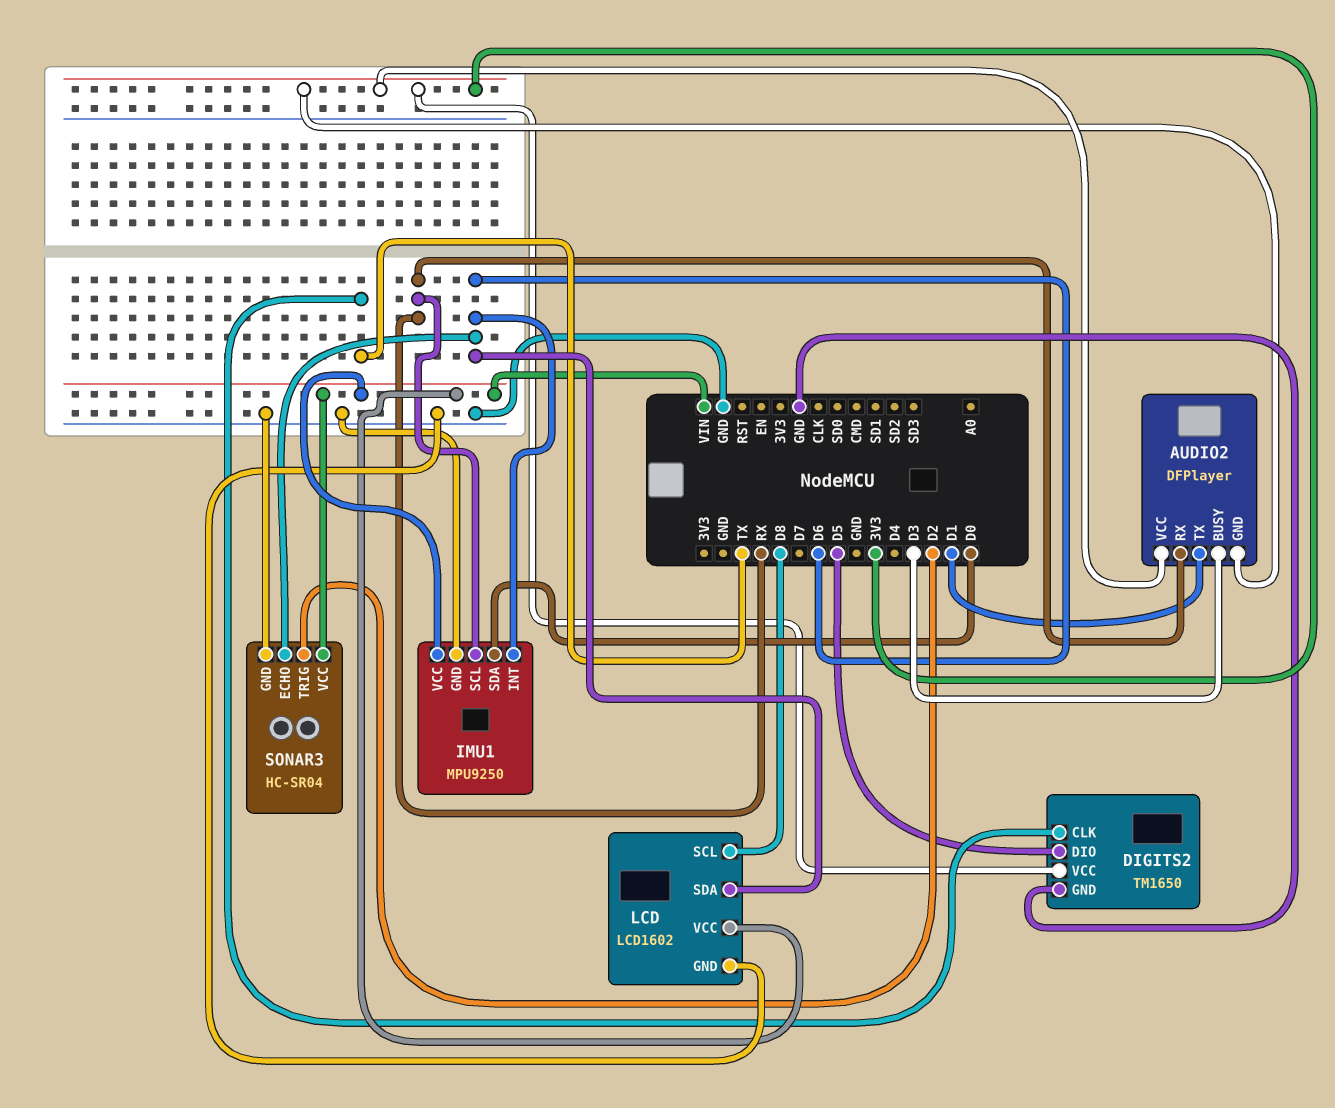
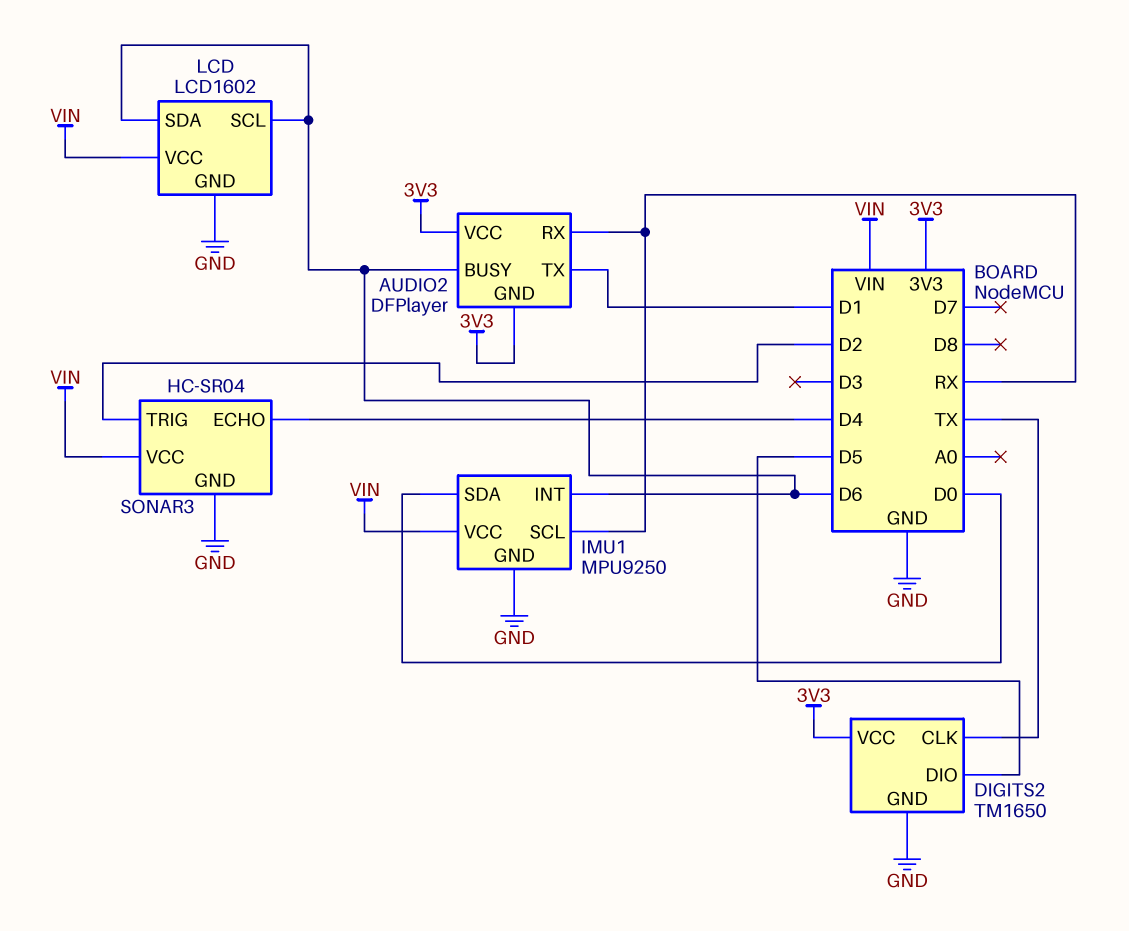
AUDIO2 pin BUSY: D3 -> D6
LCD pin SCL: D8 -> D6
SONAR3 pin ECHO: D6 -> D4

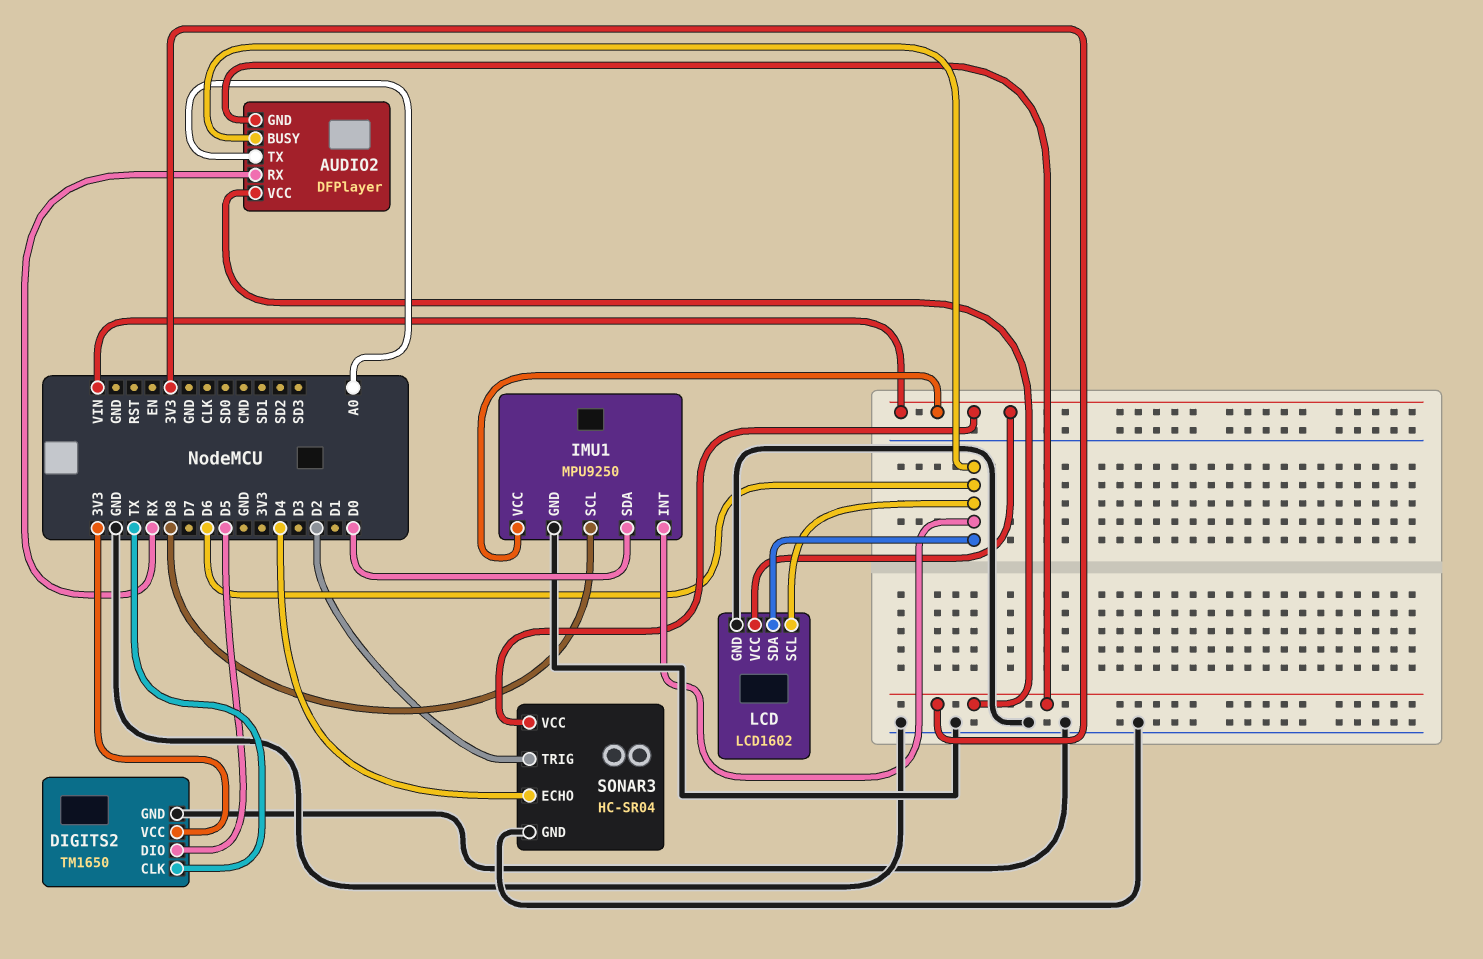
AUDIO2 pin TX: D1 -> A0
IMU1 pin SCL: RX -> D8

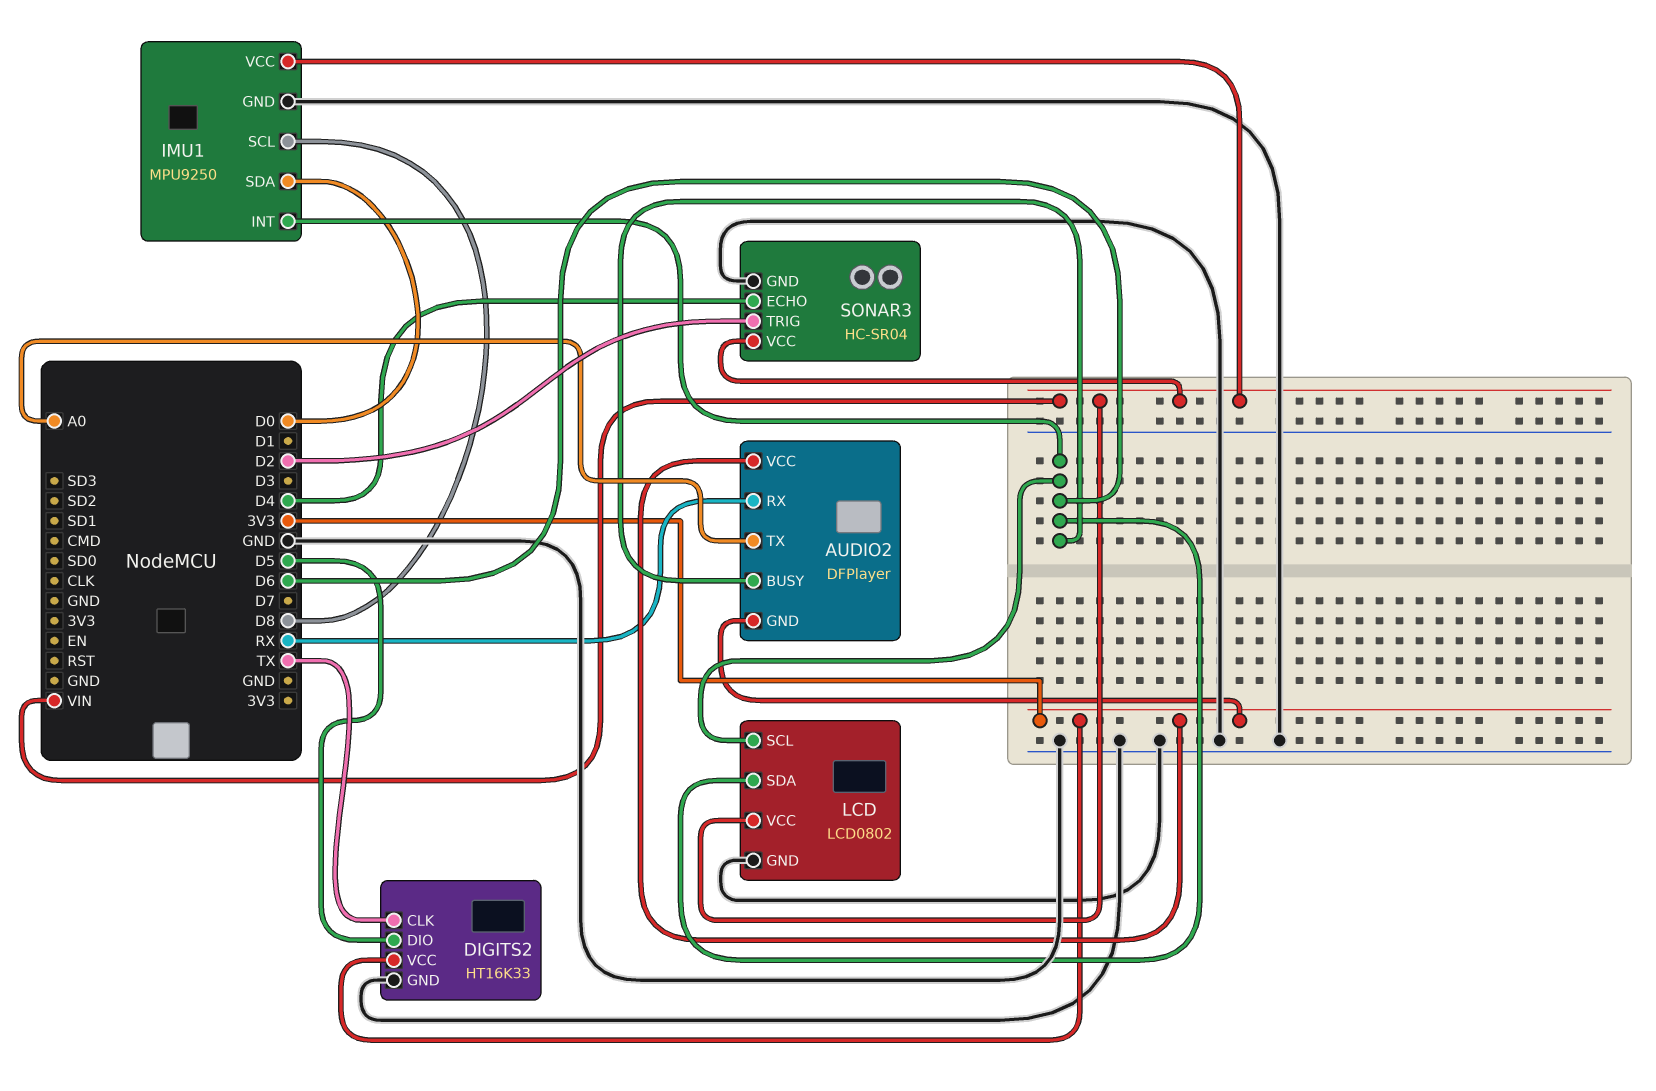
DIGITS2: TM1650 -> HT16K33
LCD: LCD1602 -> LCD0802

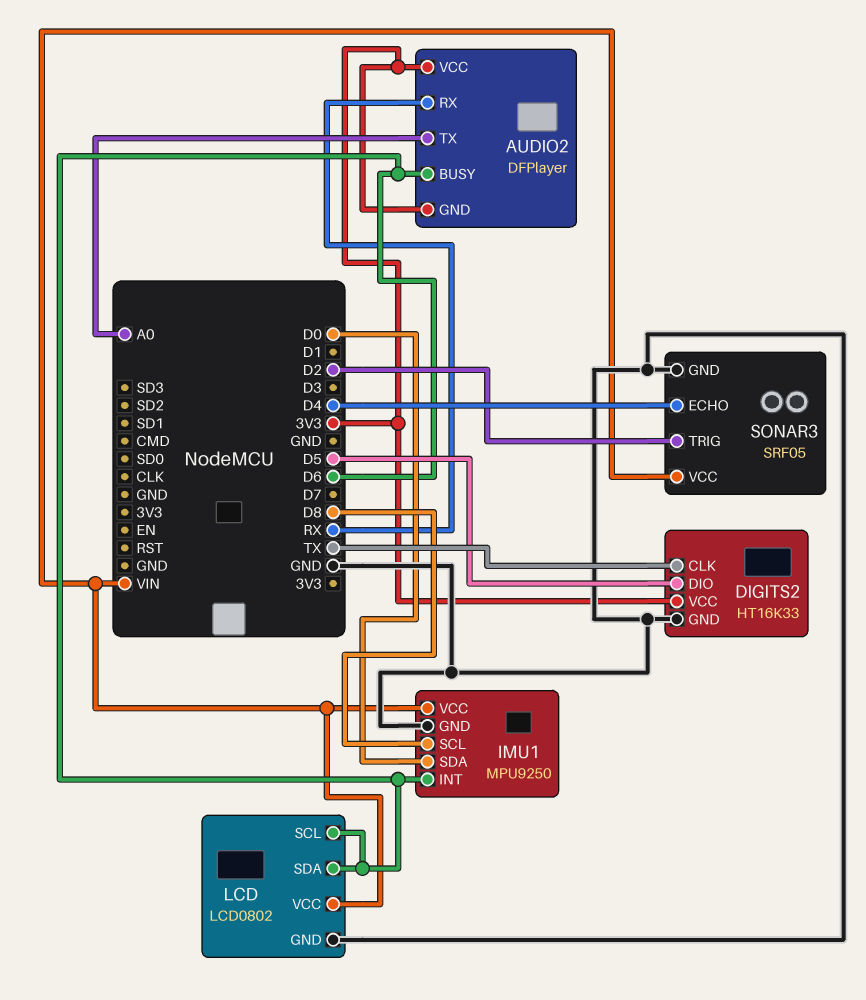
SONAR3: HC-SR04 -> SRF05

